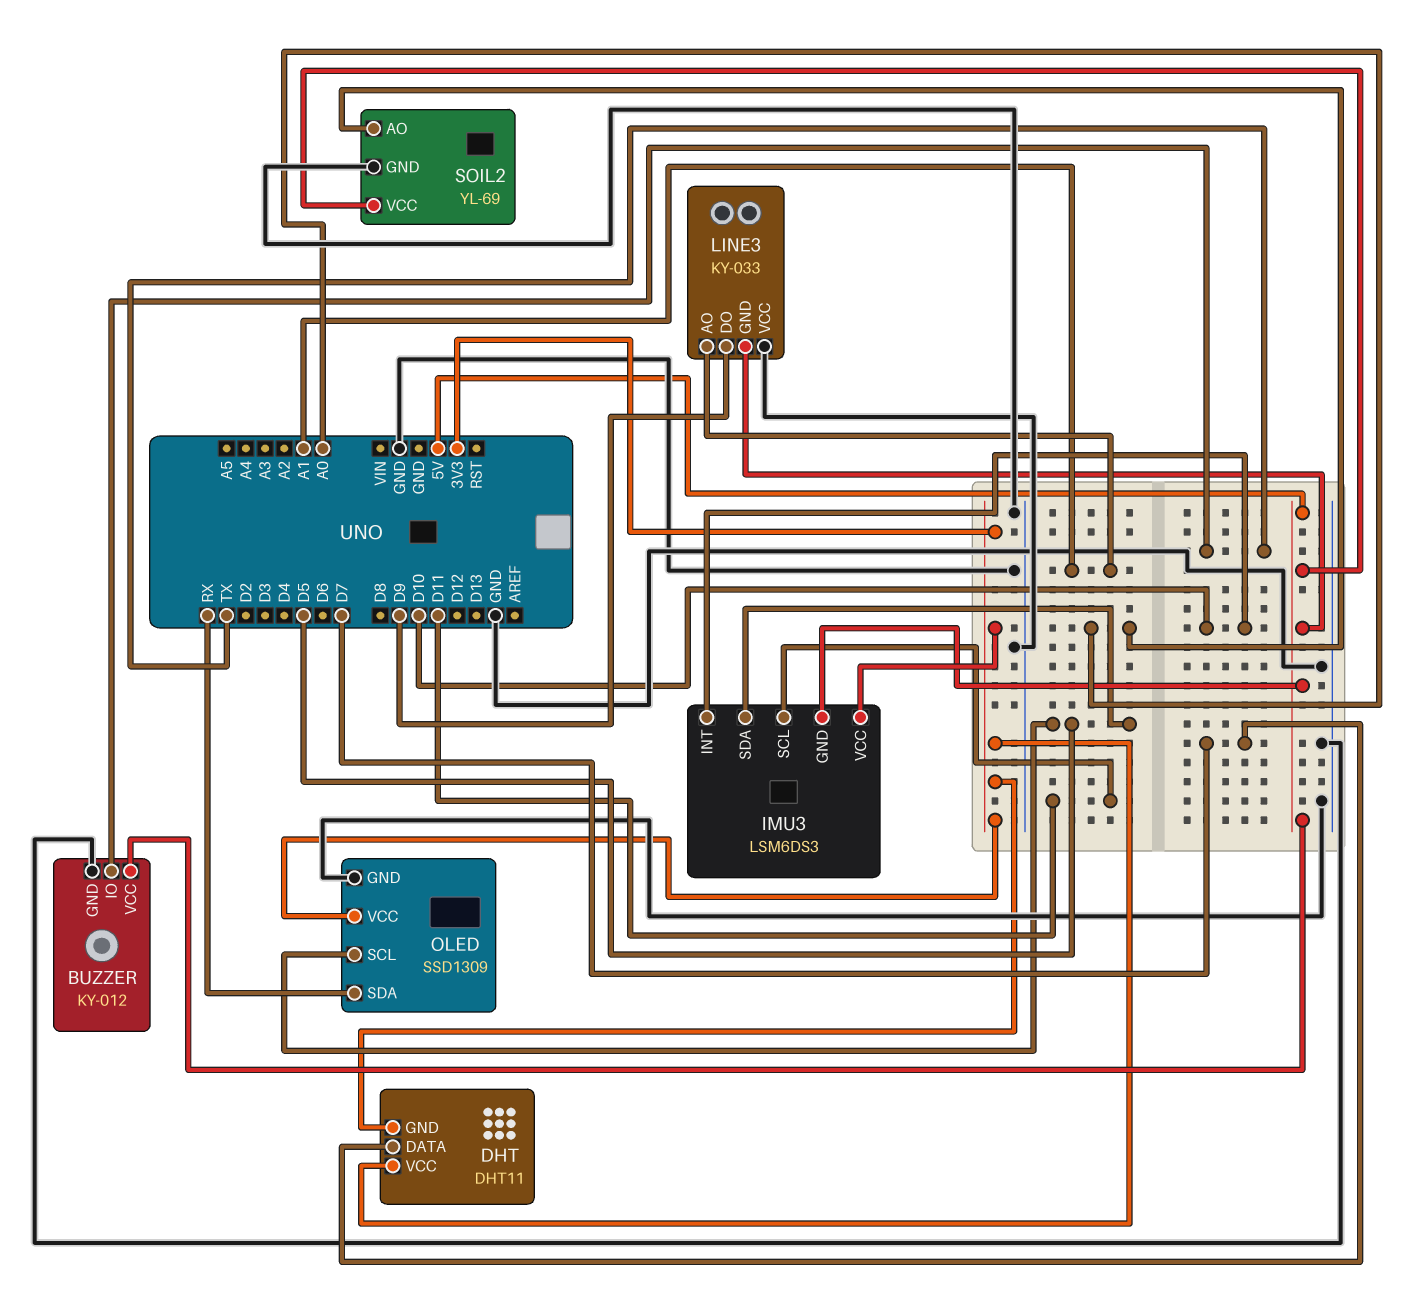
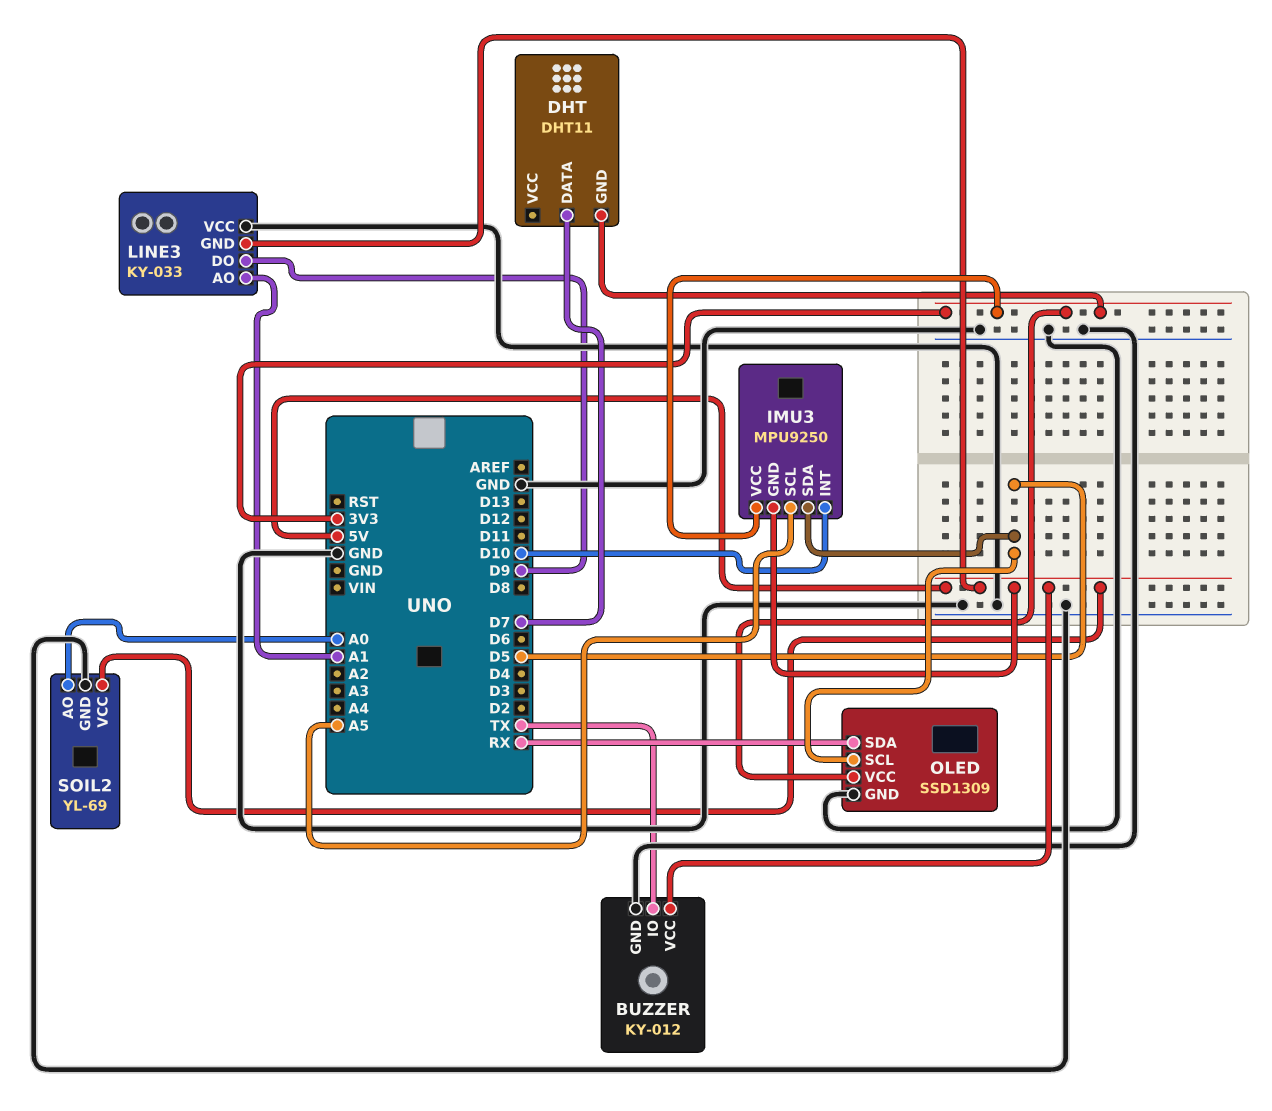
DHT pin VCC: 3V3 -> none
IMU3: LSM6DS3 -> MPU9250
IMU3 pin SCL: D11 -> A5

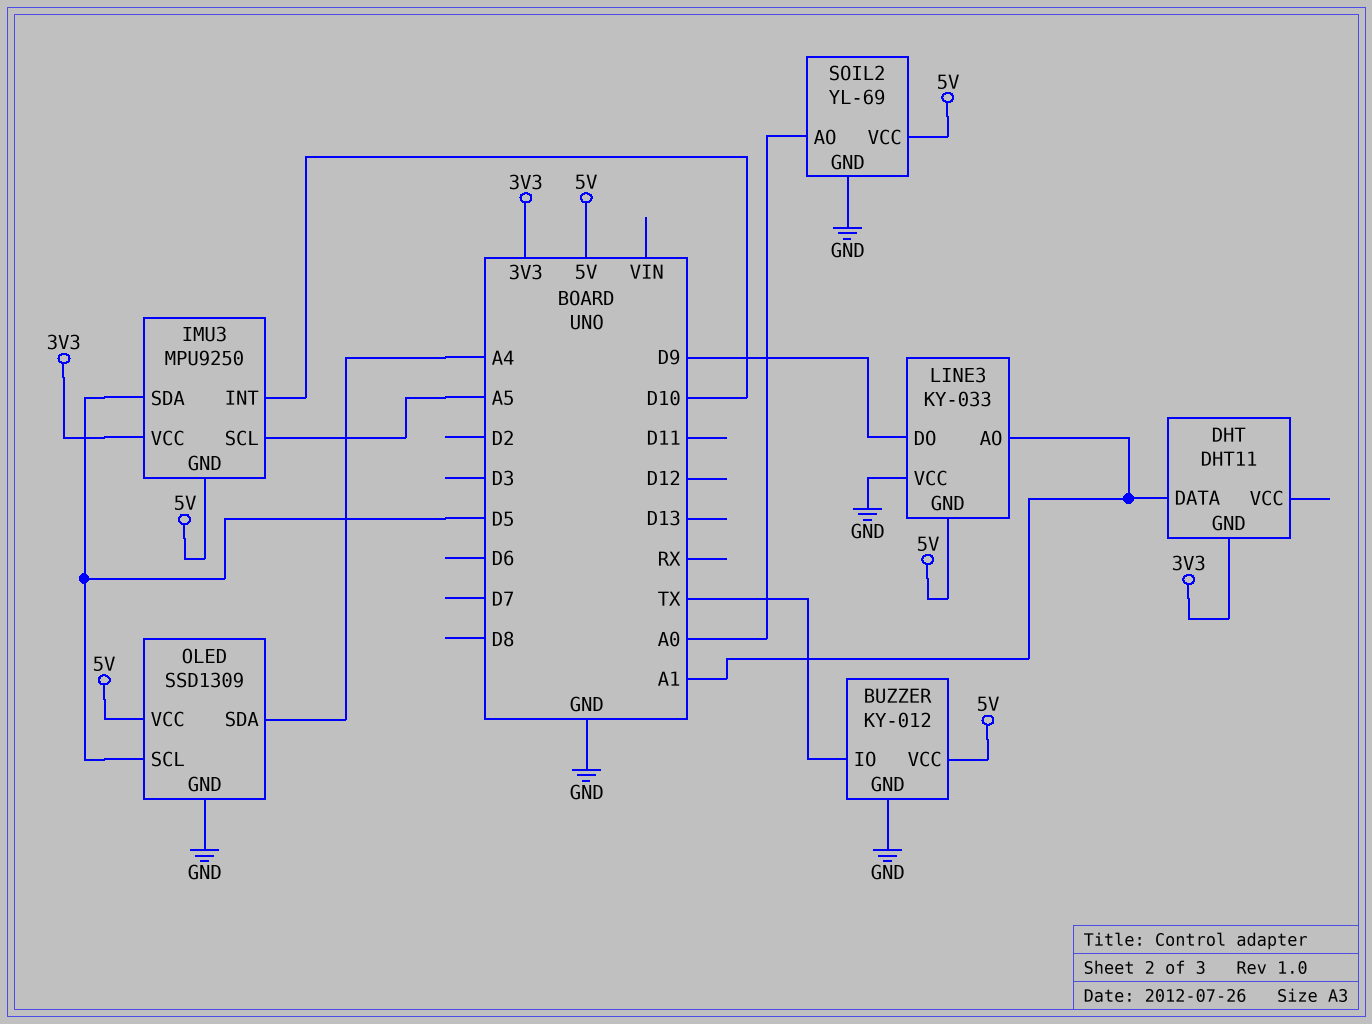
DHT pin DATA: D7 -> A1
OLED pin SDA: RX -> A4
OLED pin VCC: 3V3 -> 5V

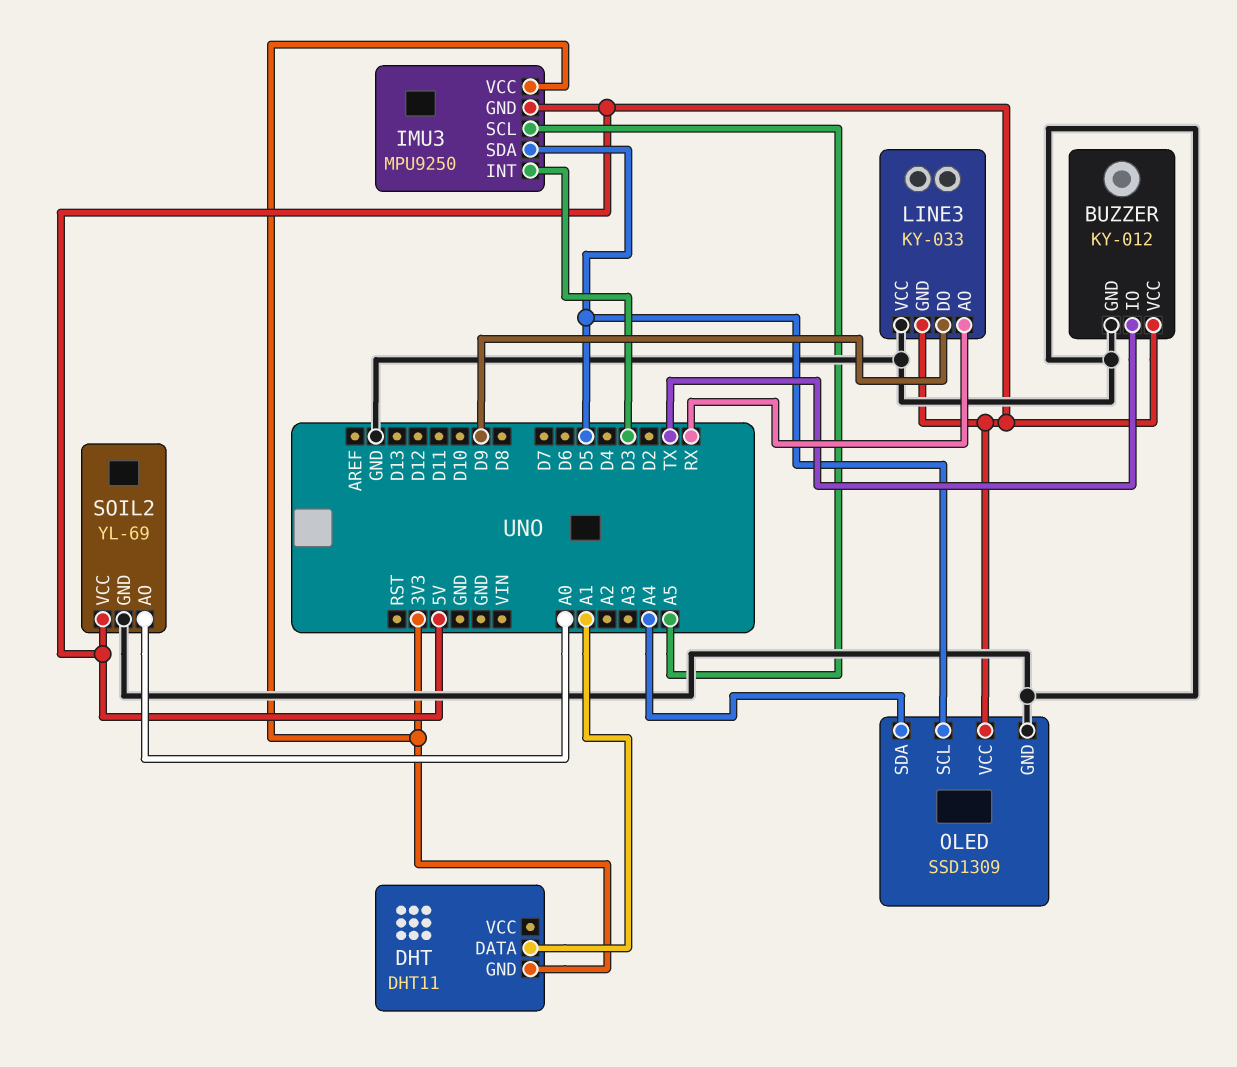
IMU3 pin INT: D10 -> D3
LINE3 pin AO: A1 -> RX

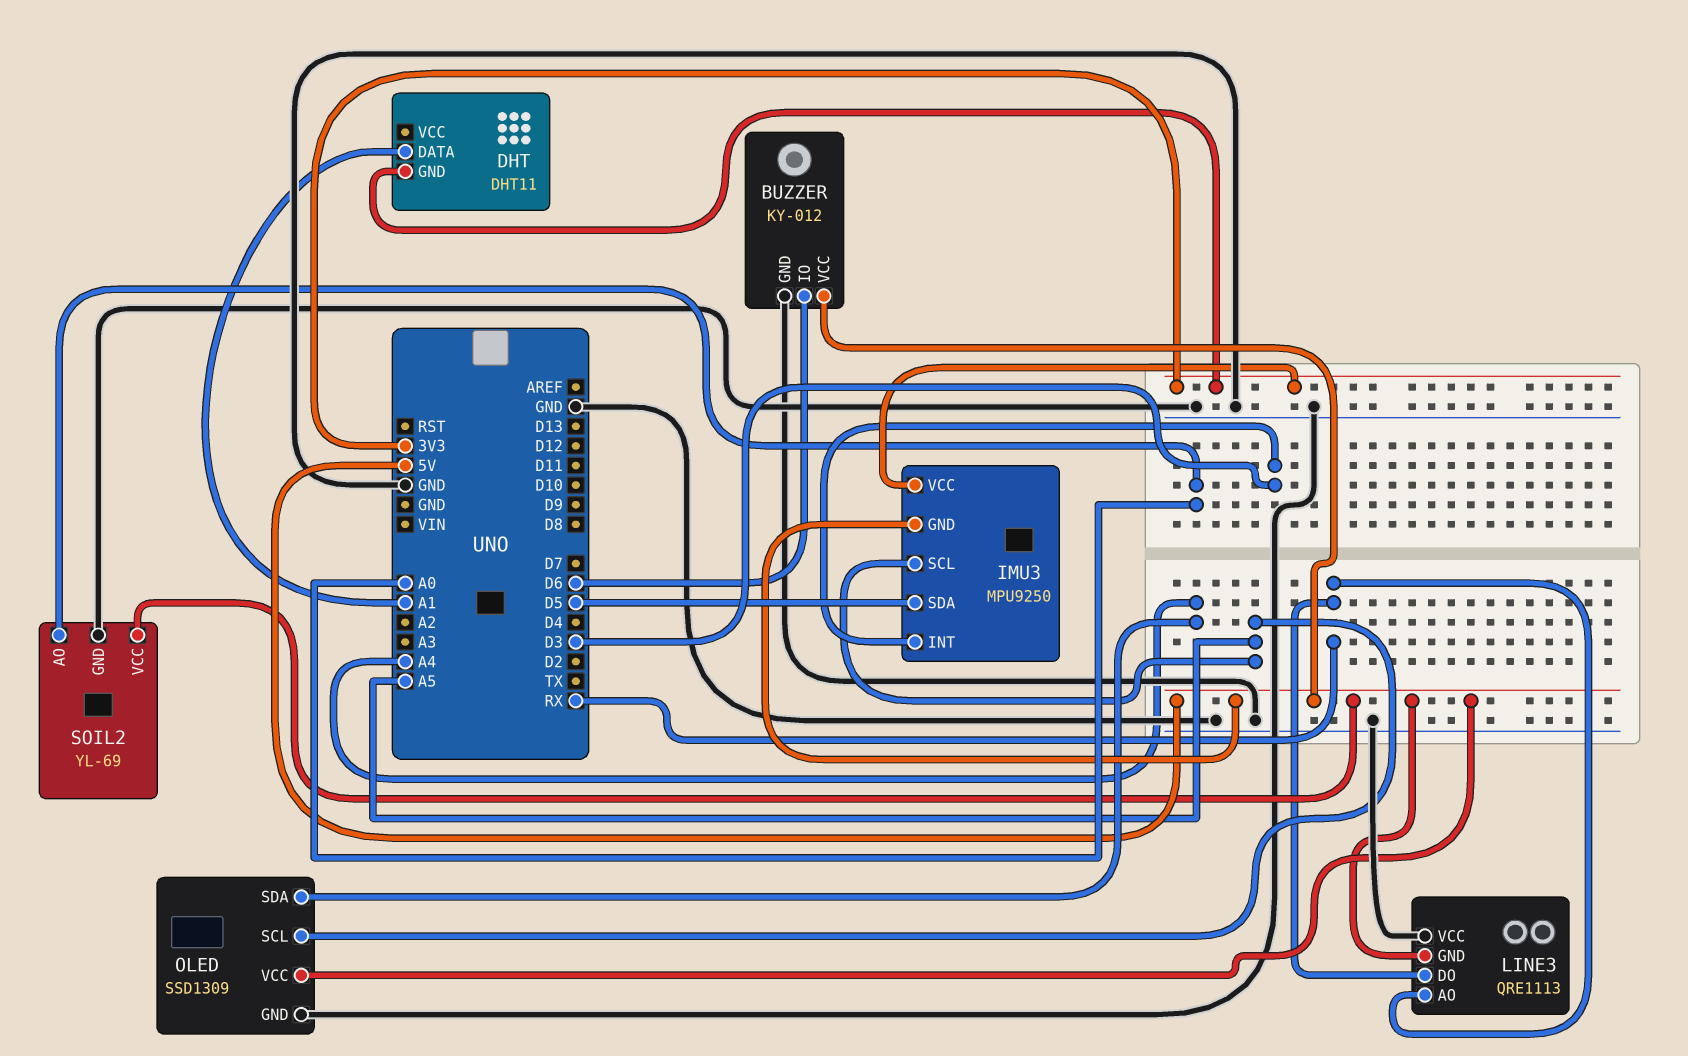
BUZZER pin IO: TX -> D6
LINE3: KY-033 -> QRE1113
LINE3 pin DO: D9 -> RX
OLED pin SCL: D5 -> A5

